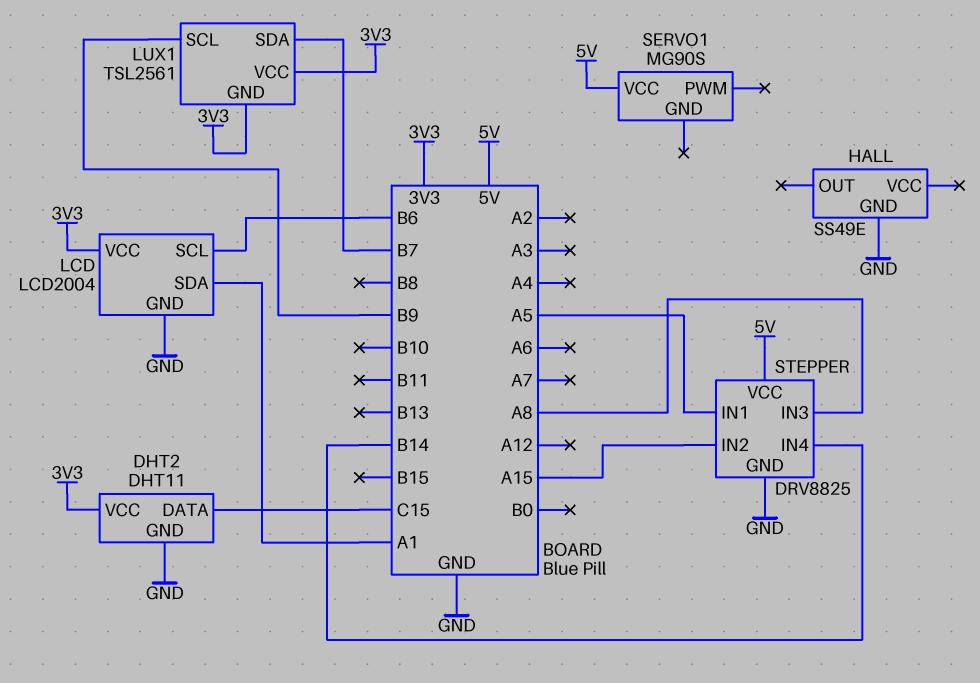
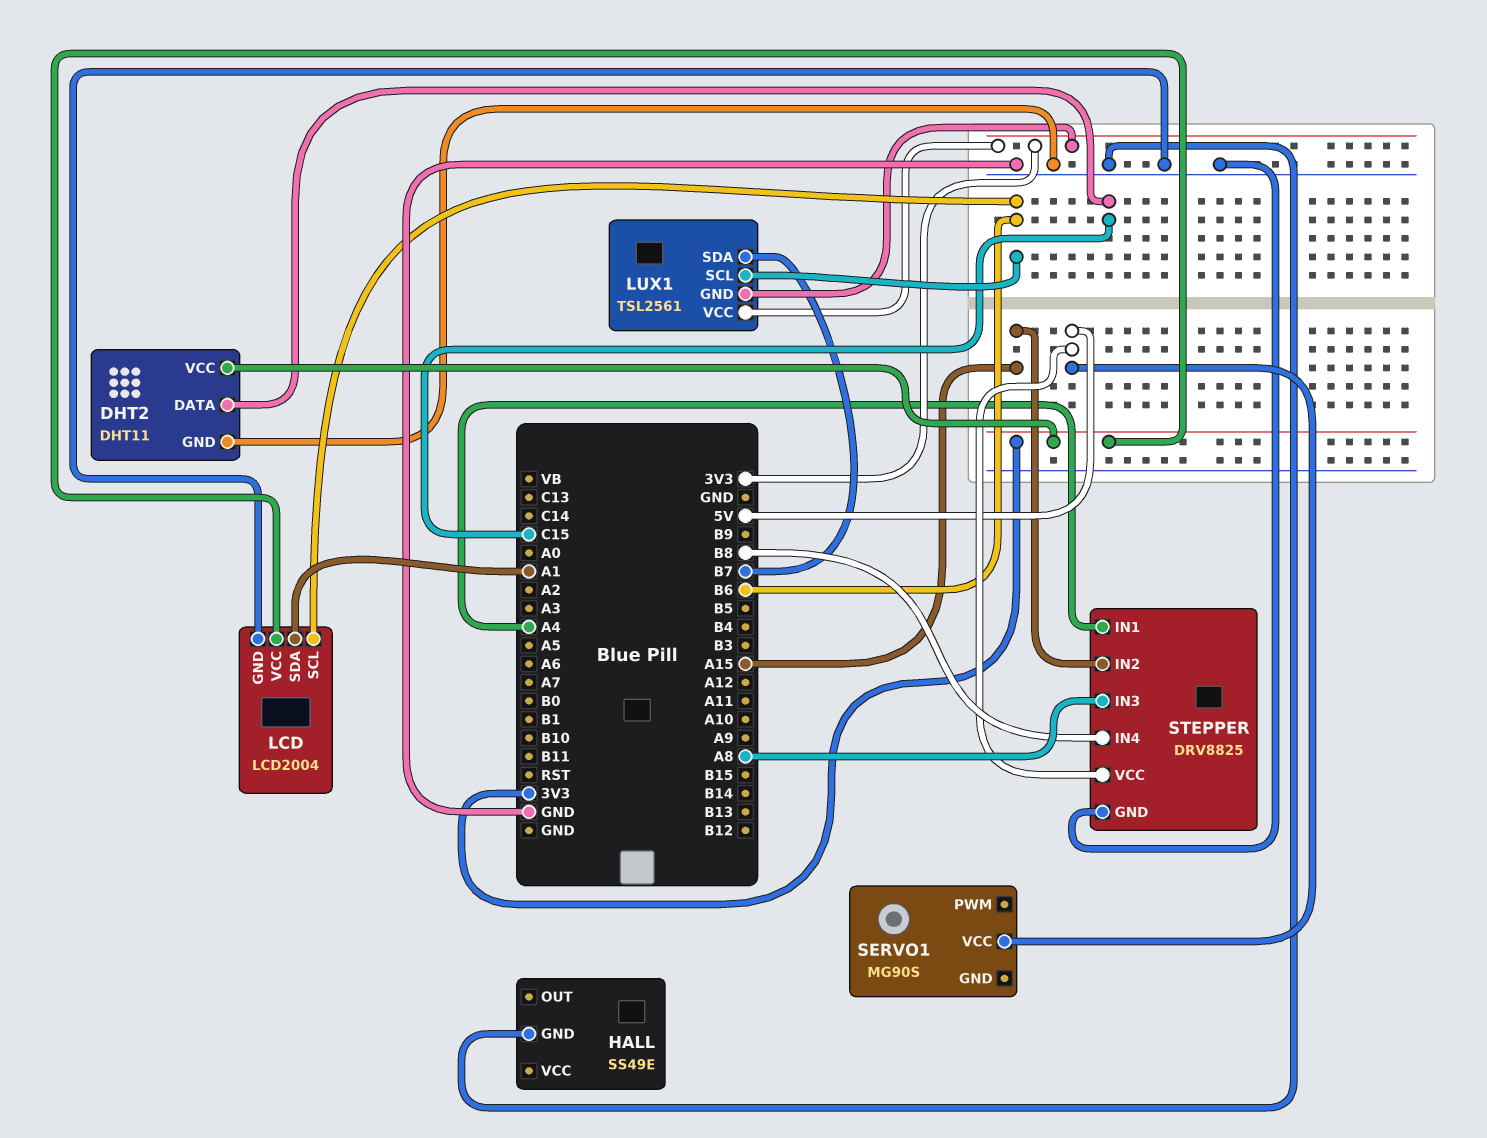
LUX1 pin SCL: B9 -> B6
STEPPER pin IN1: A5 -> A4
STEPPER pin IN4: B14 -> B8

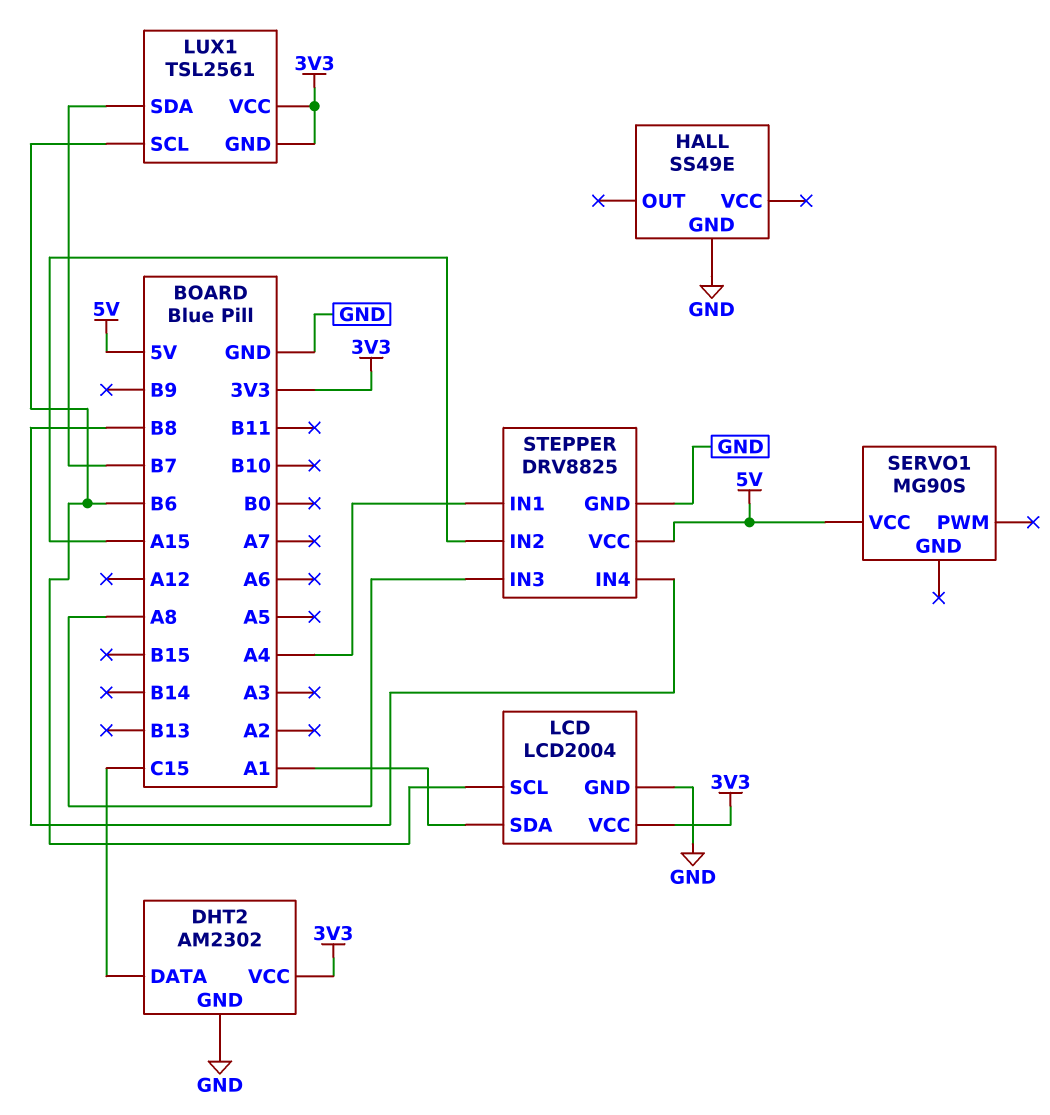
DHT2: DHT11 -> AM2302

